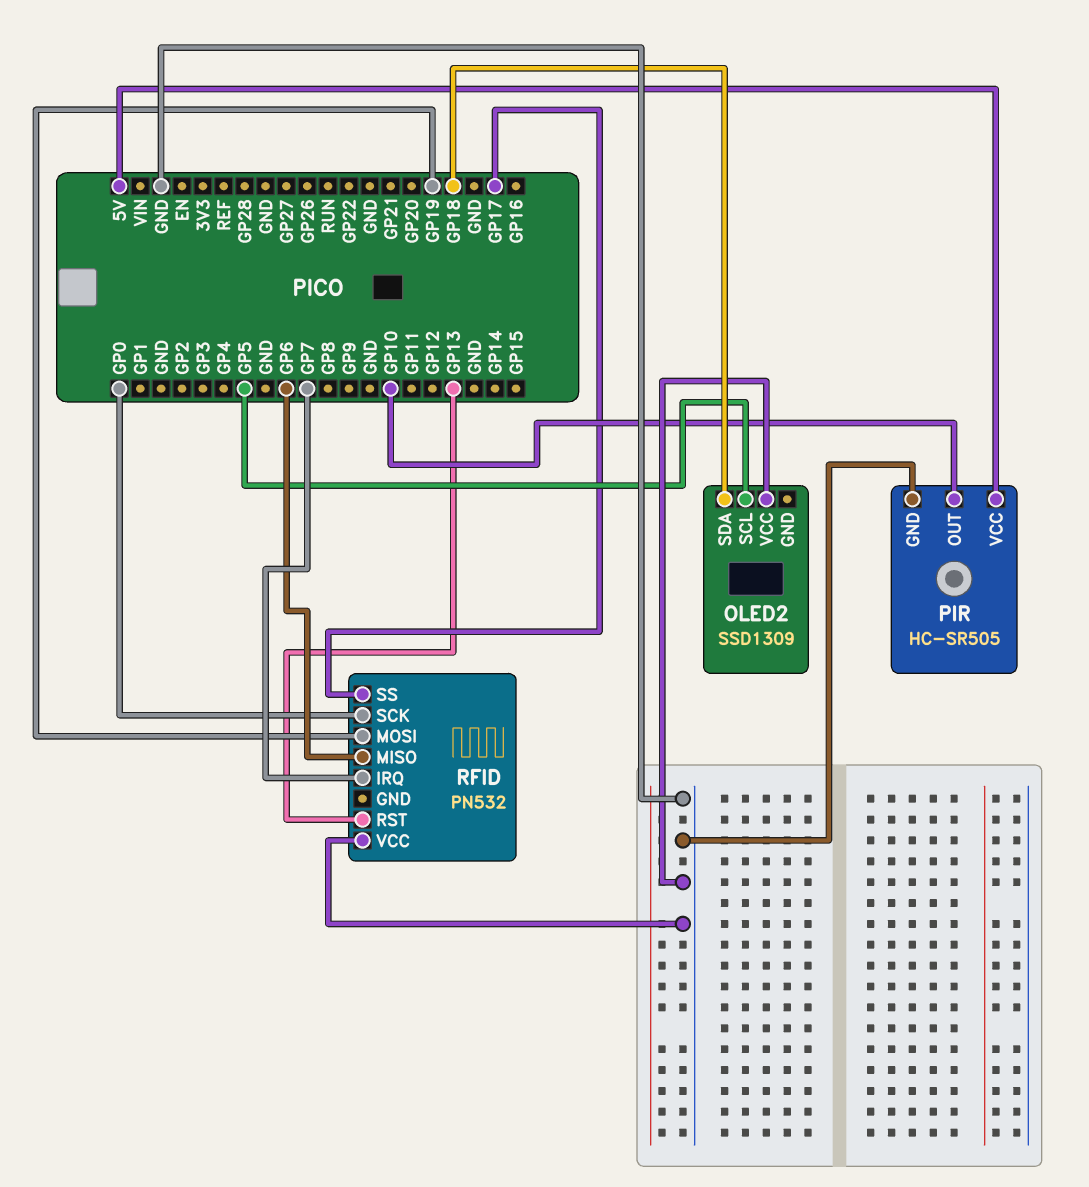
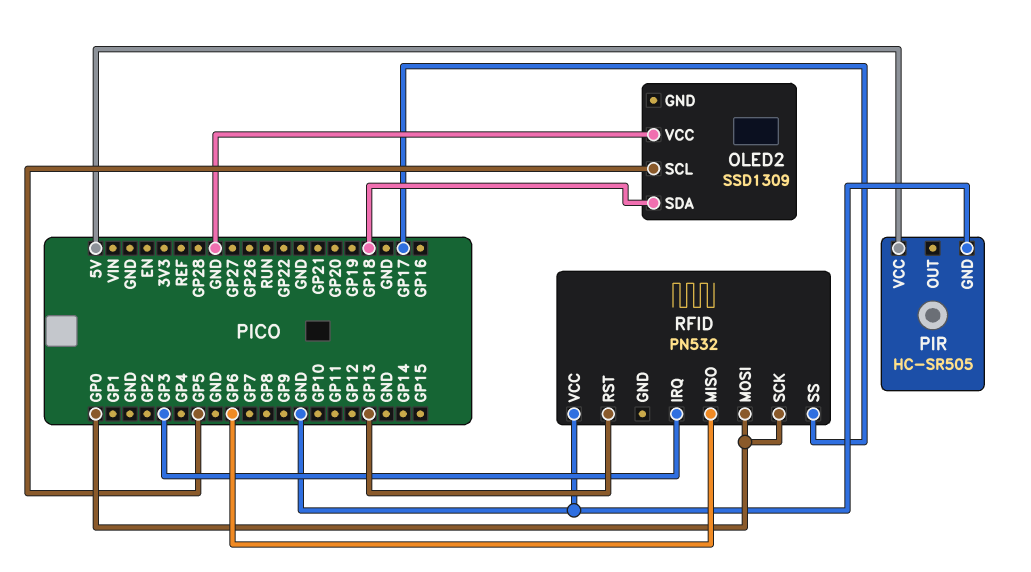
PIR pin OUT: GP10 -> none
RFID pin IRQ: GP7 -> GP3
RFID pin MOSI: GP19 -> GP0

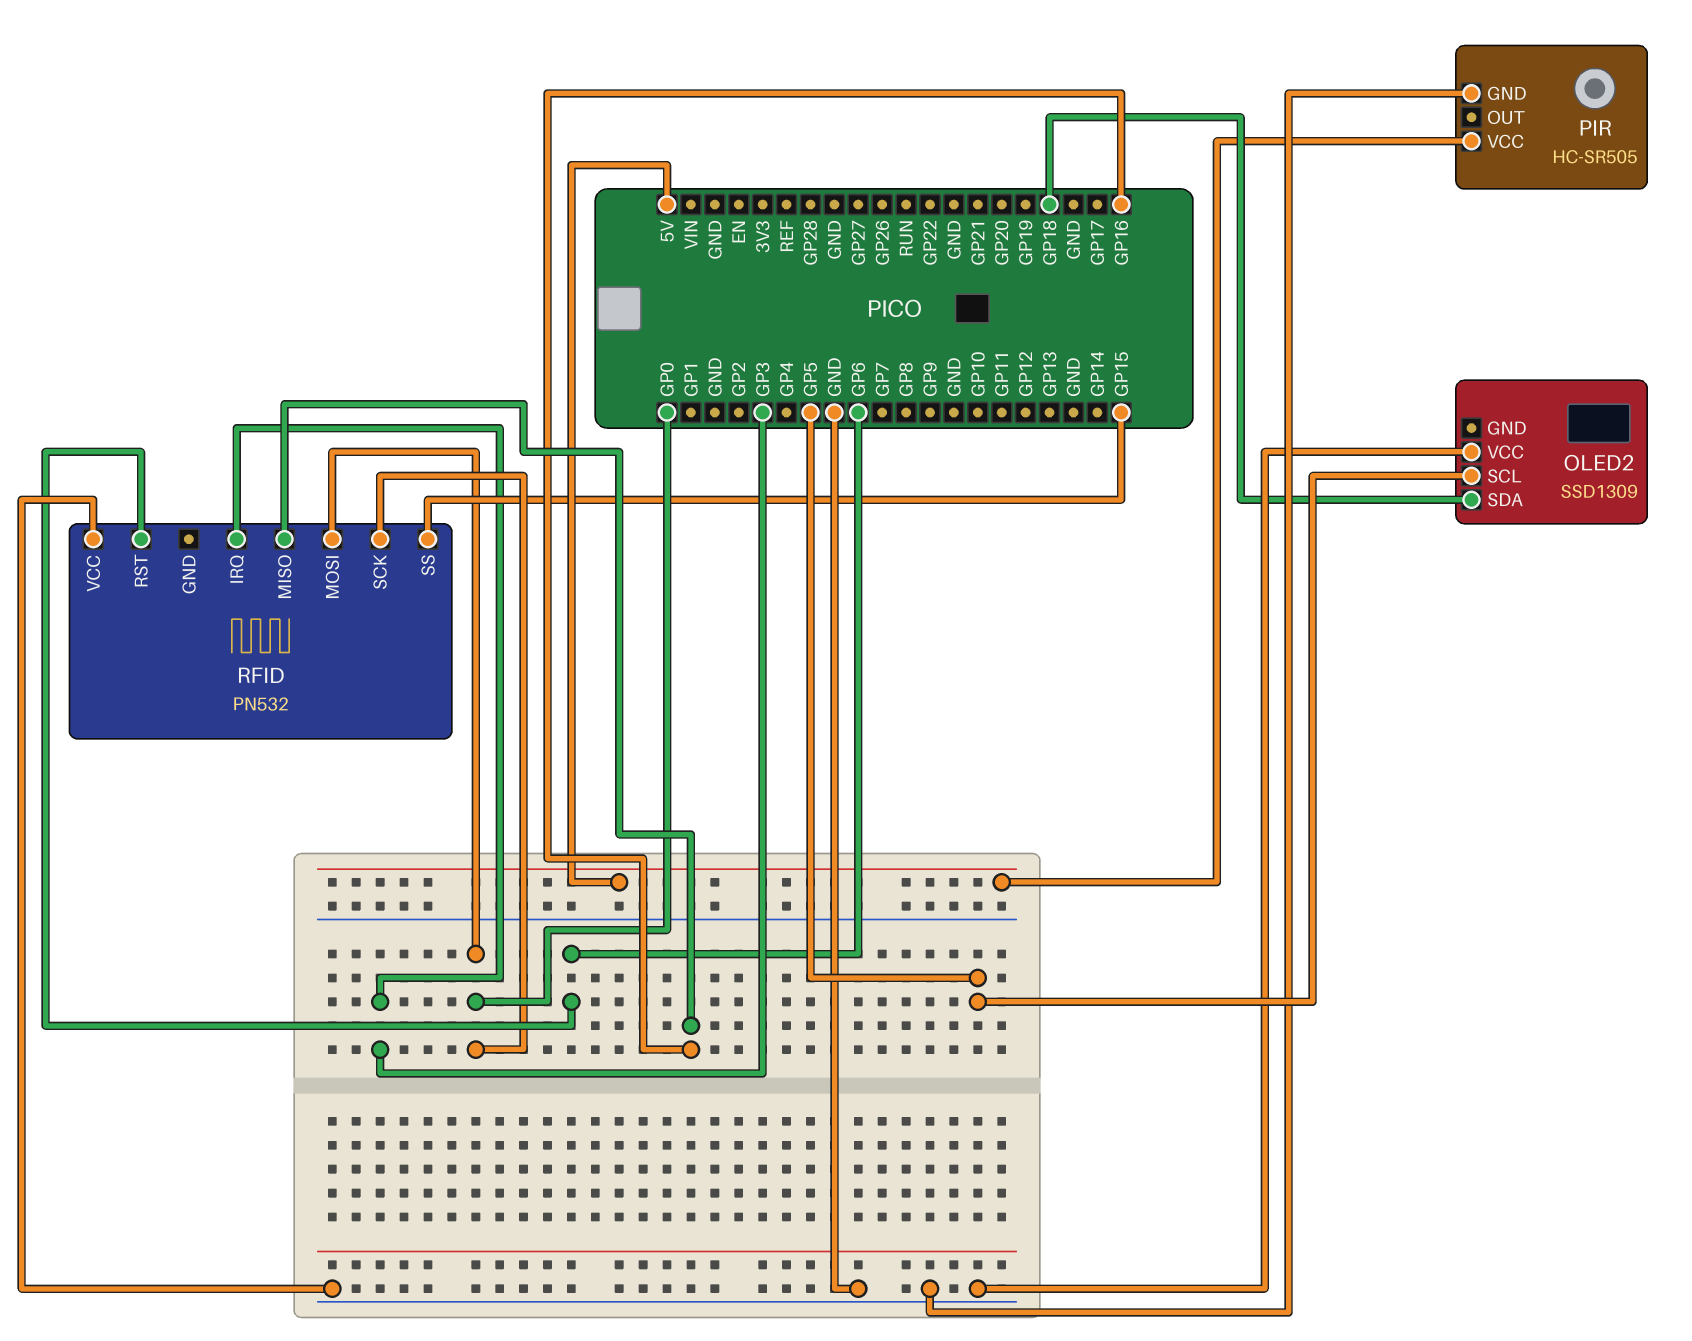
RFID pin MISO: GP6 -> GP16
RFID pin RST: GP13 -> GP6
RFID pin SS: GP17 -> GP15

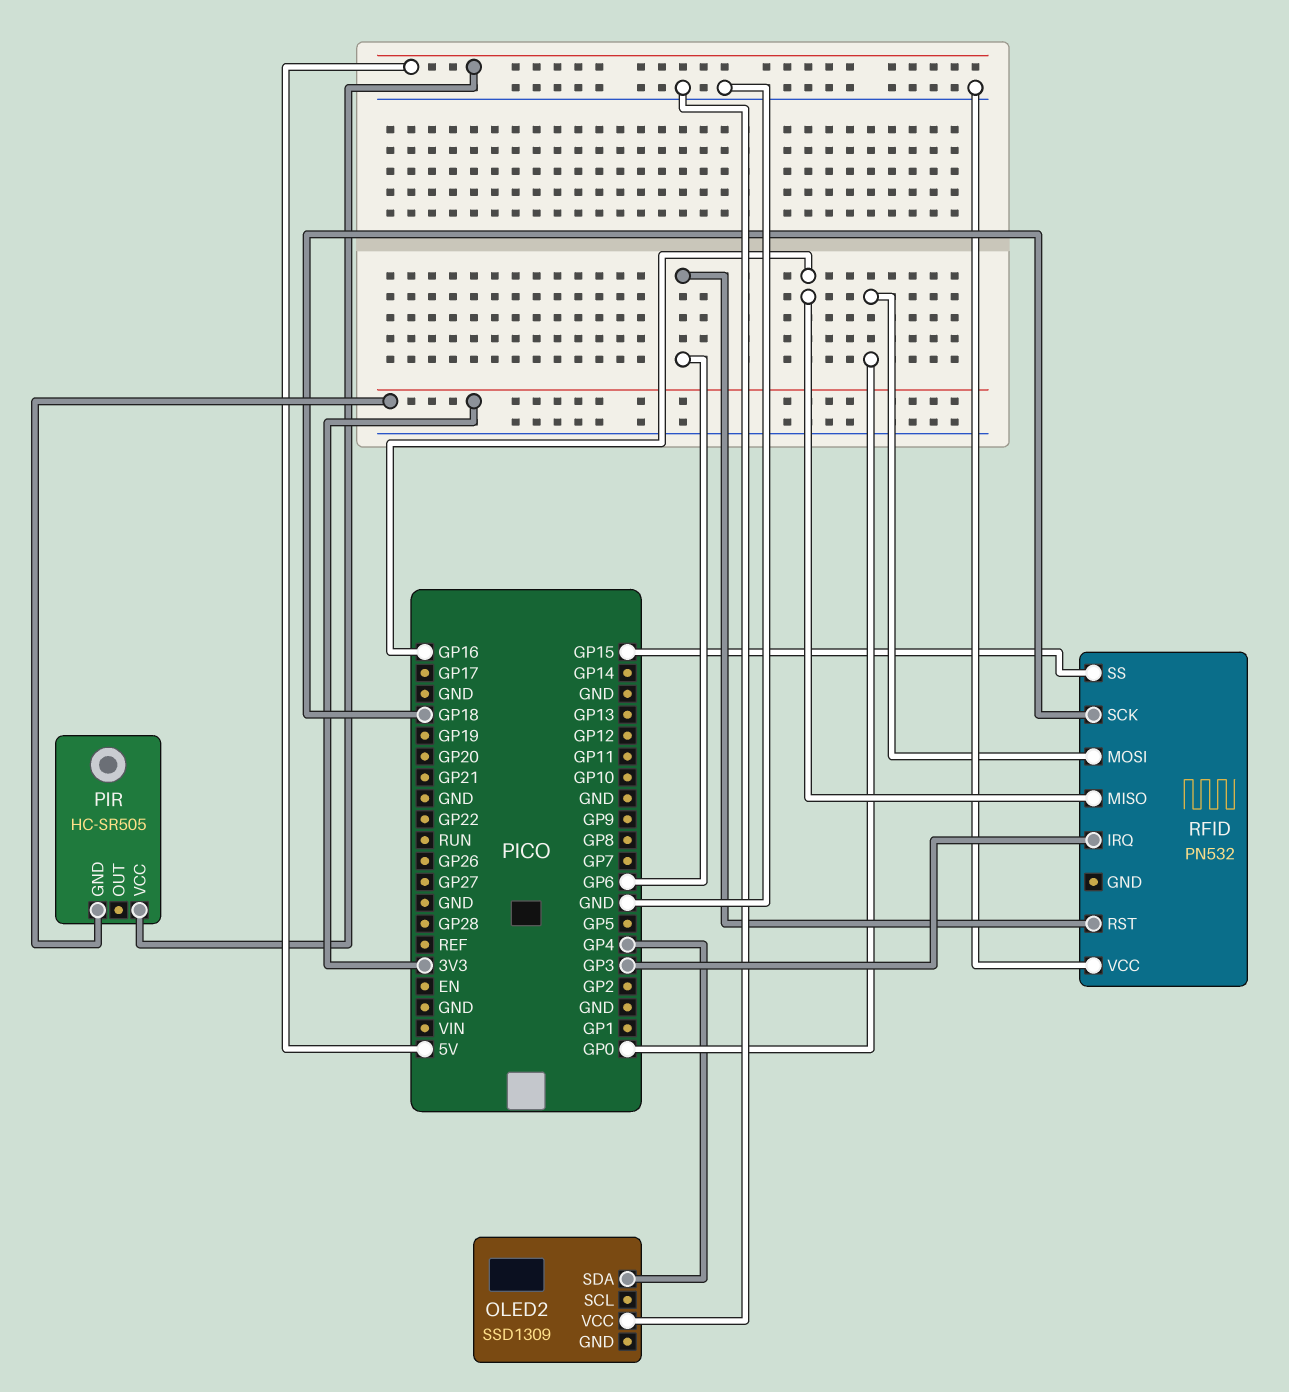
OLED2 pin SCL: GP5 -> none
OLED2 pin SDA: GP18 -> GP4
PIR pin GND: GND -> 3V3
RFID pin SCK: GP0 -> GP18

